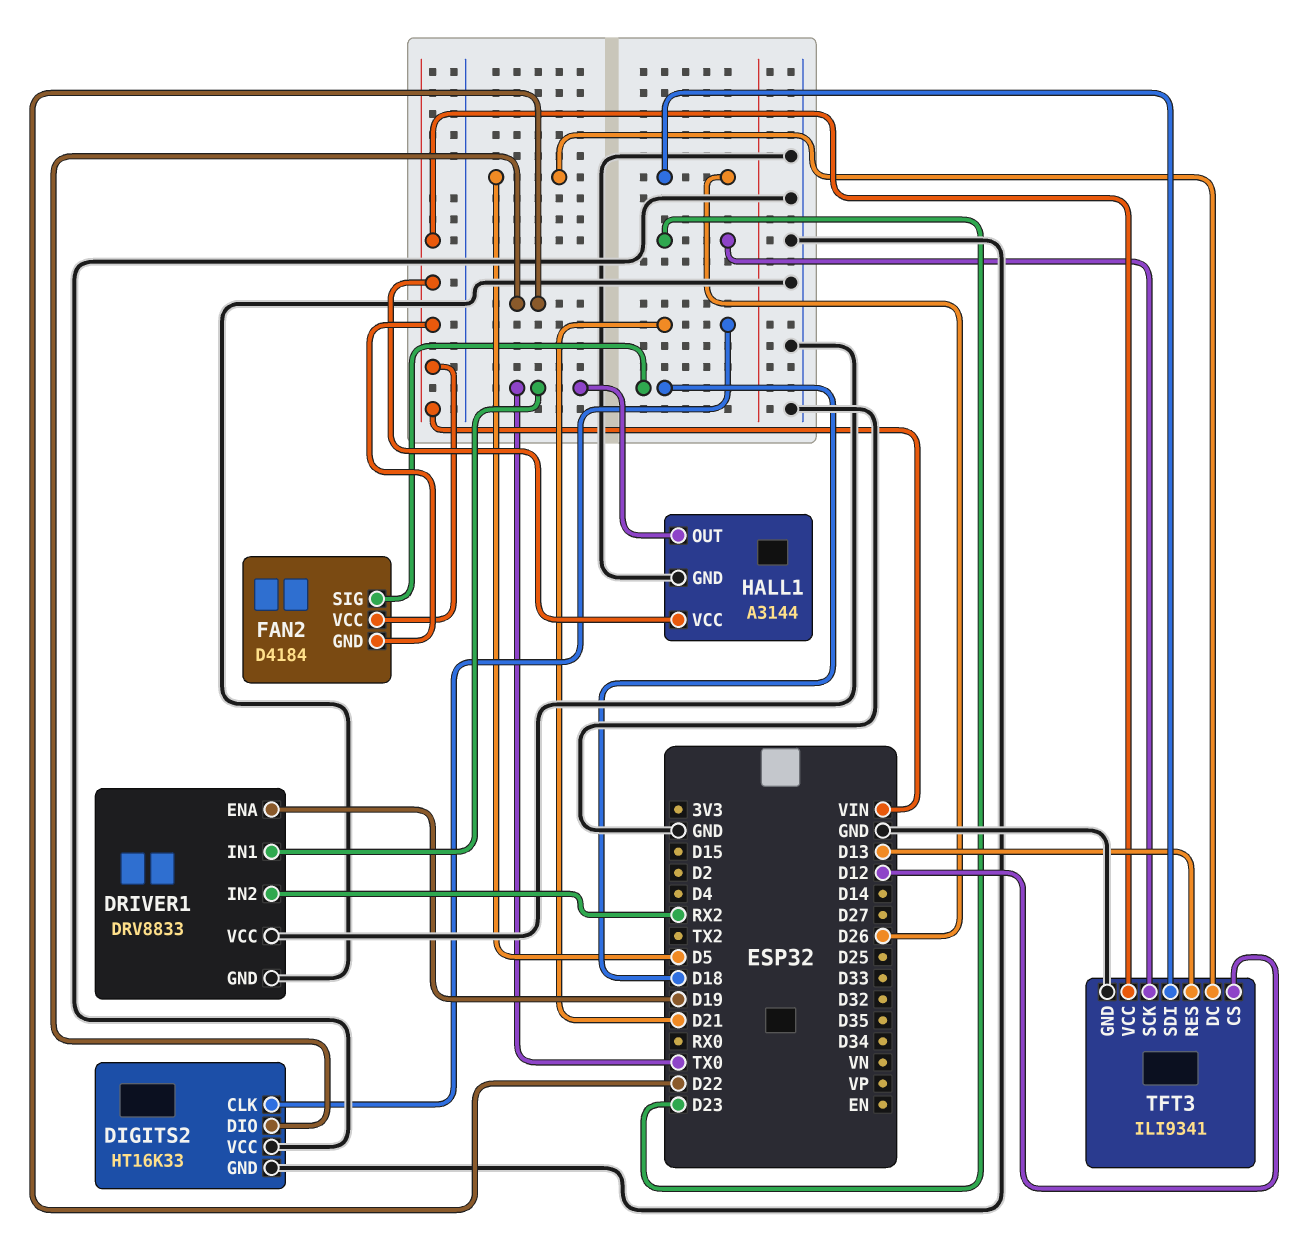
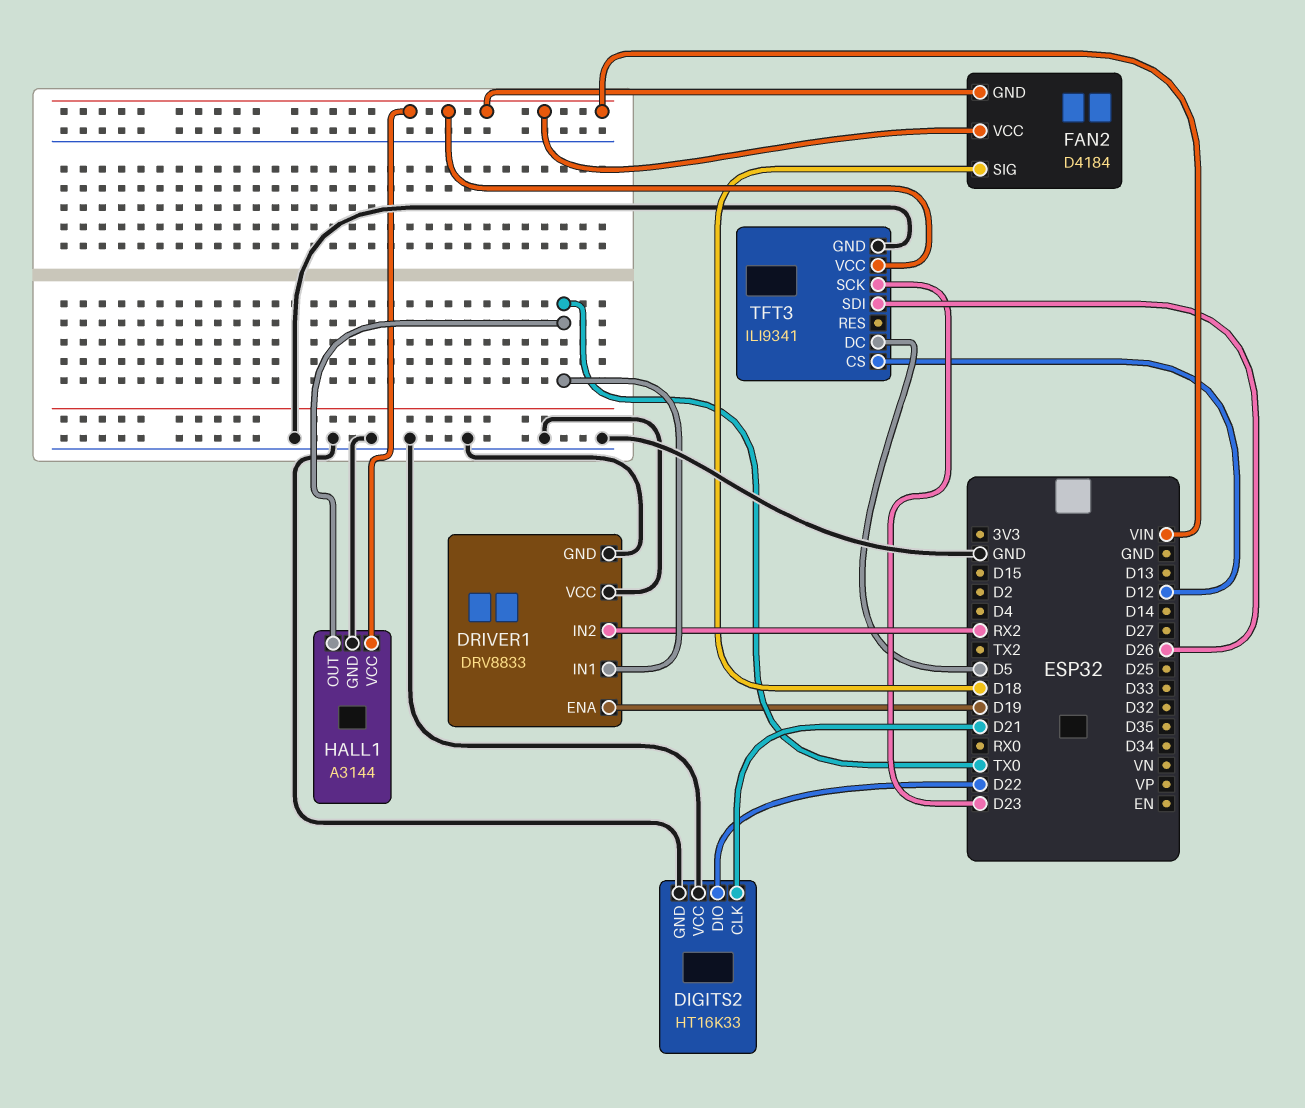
TFT3 pin RES: D13 -> none

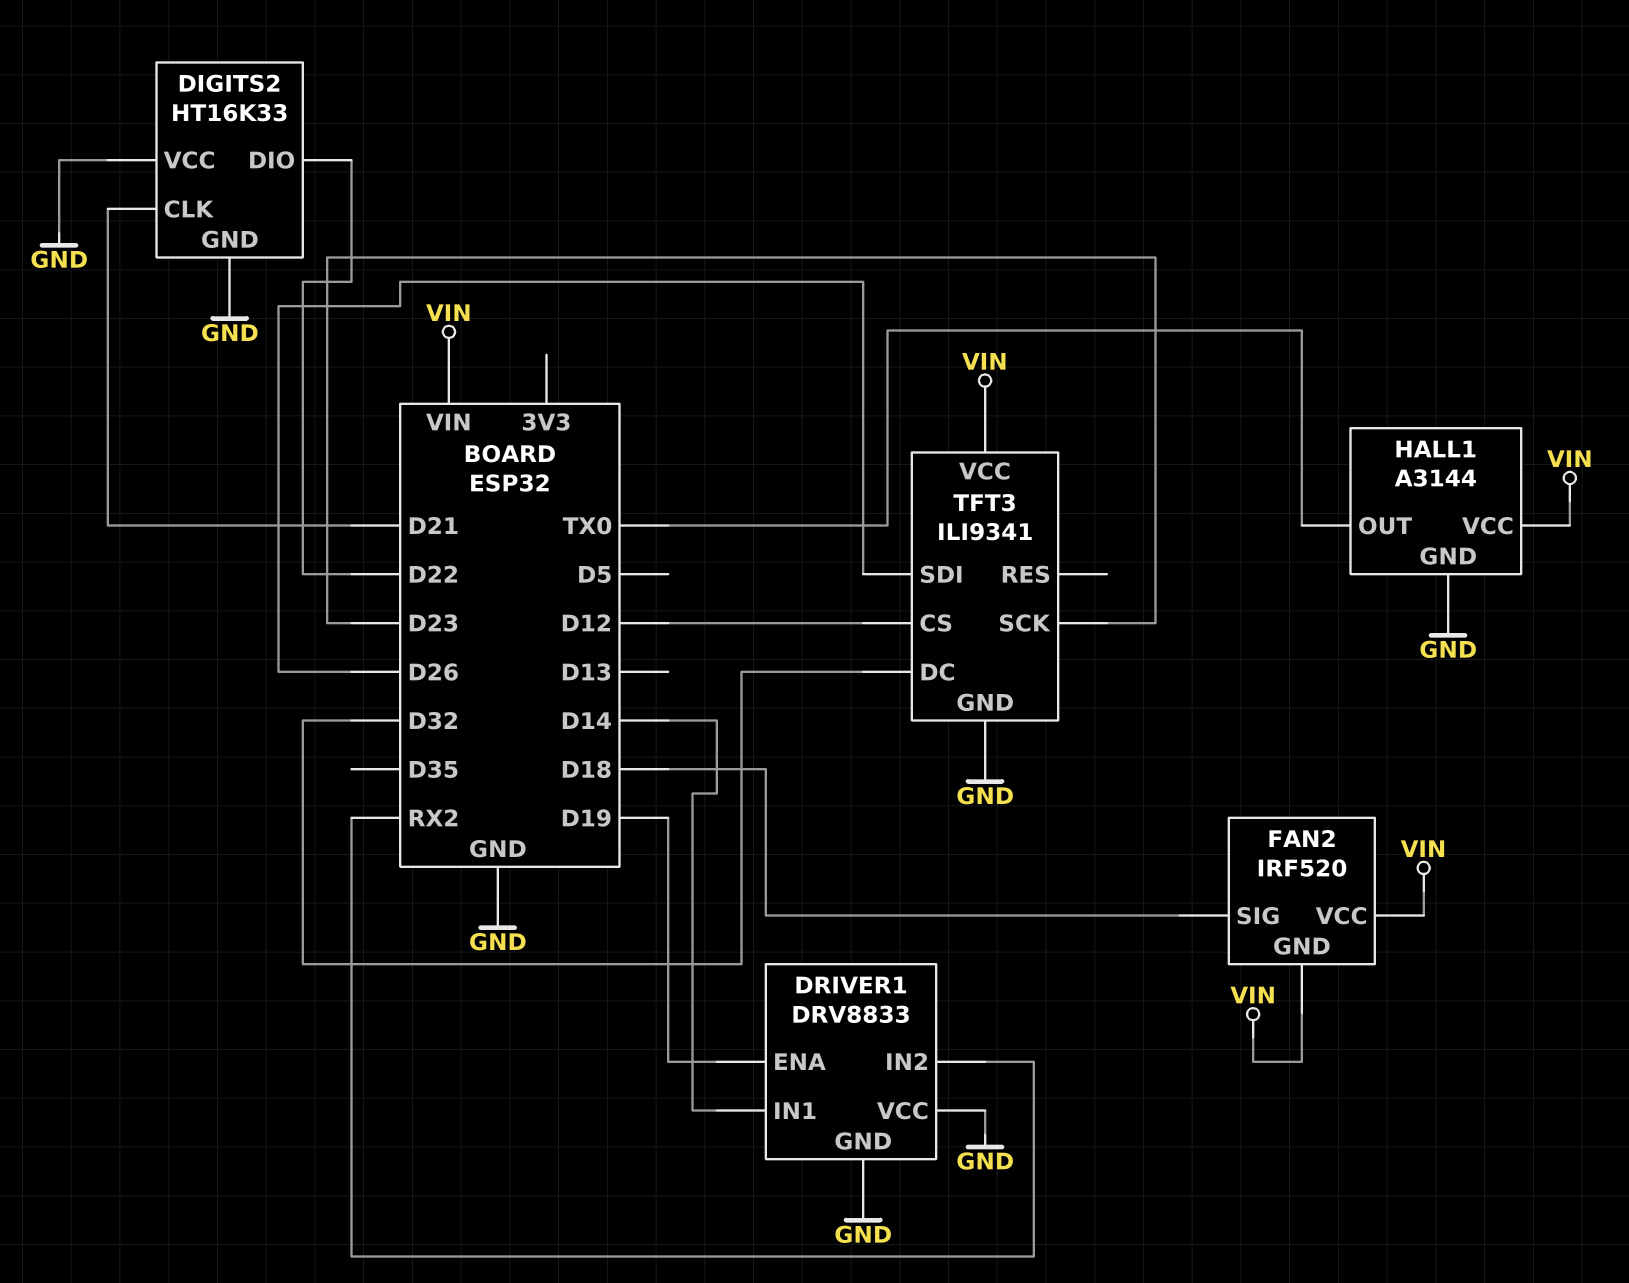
DRIVER1 pin IN1: TX0 -> D14
FAN2: D4184 -> IRF520
TFT3 pin DC: D5 -> D32

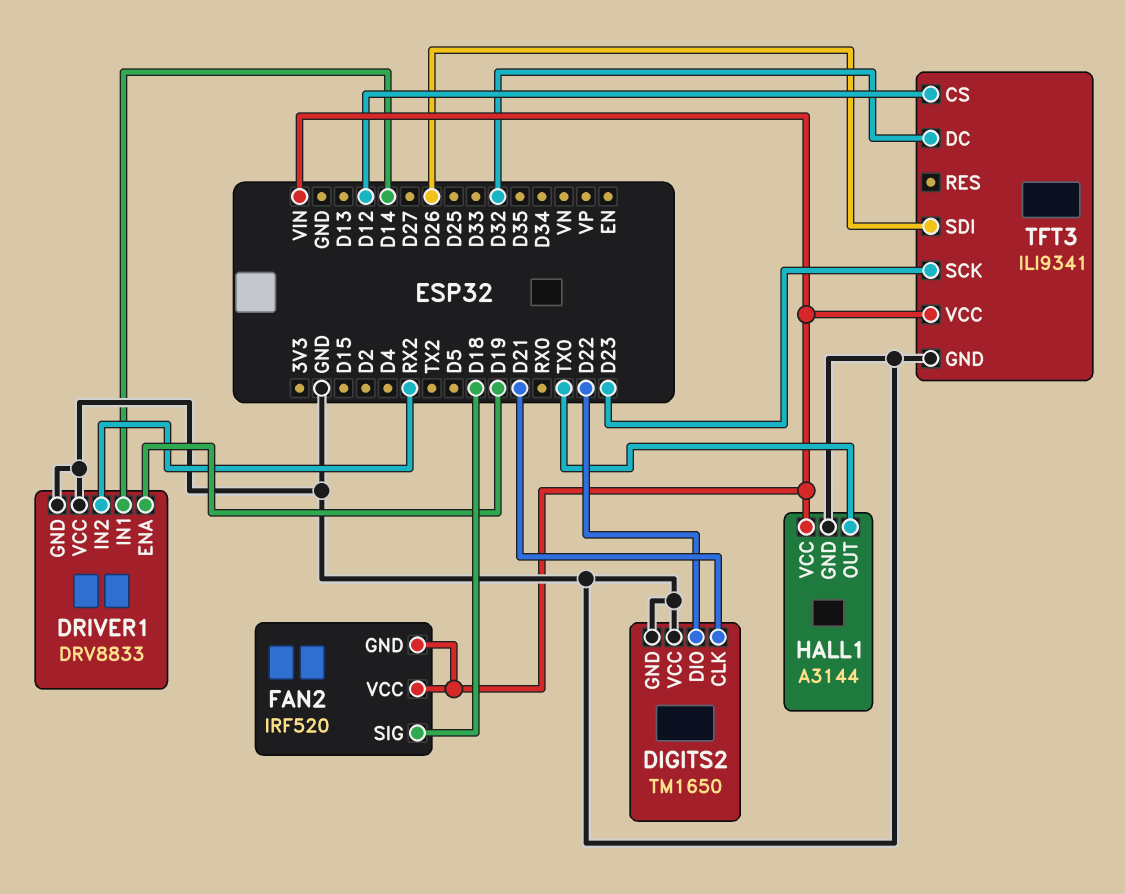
DIGITS2: HT16K33 -> TM1650

